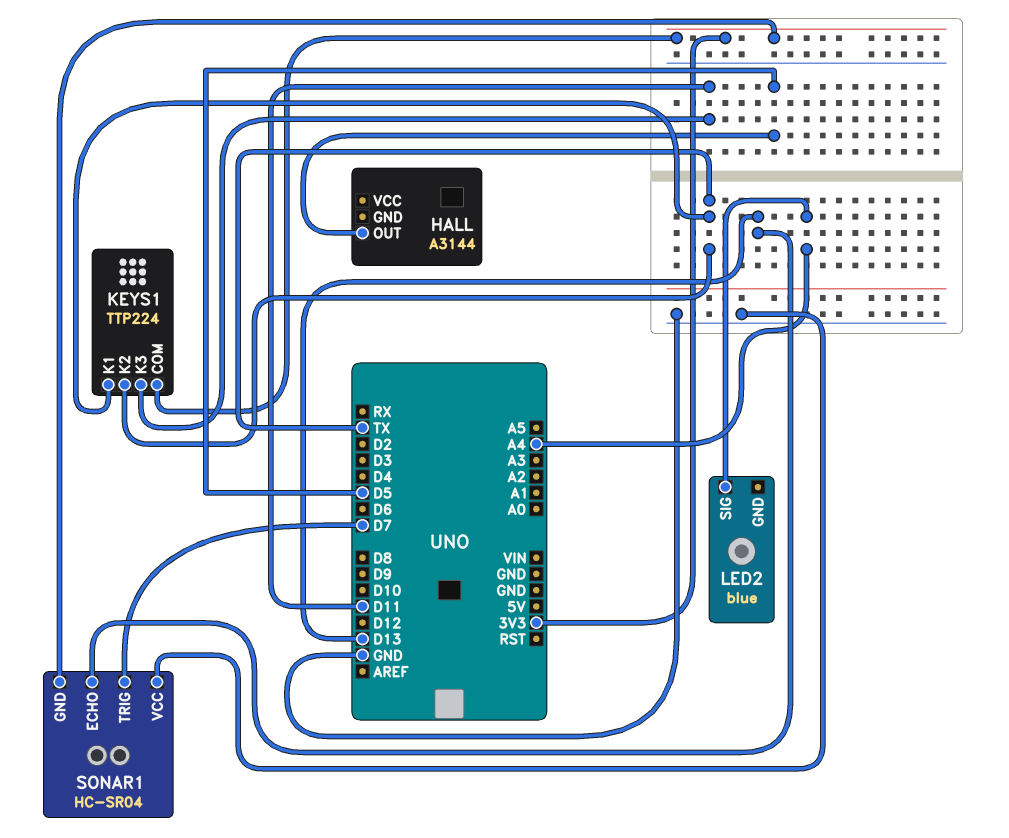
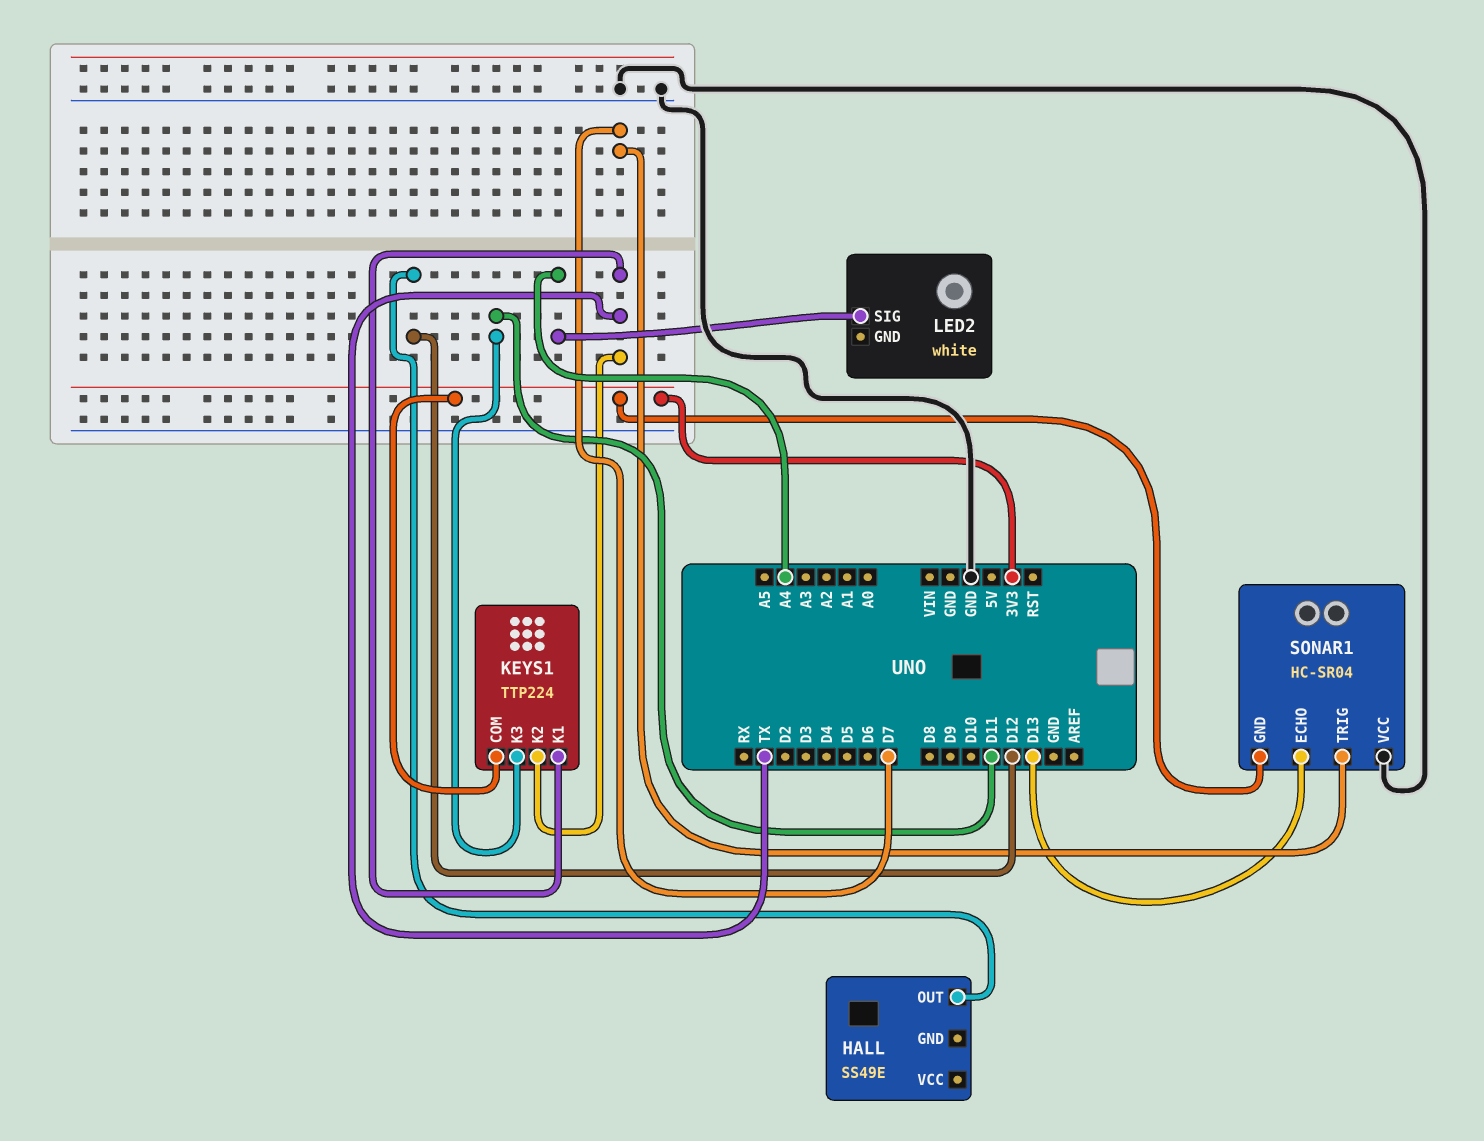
HALL: A3144 -> SS49E
HALL pin OUT: D5 -> D12
LED2: blue -> white

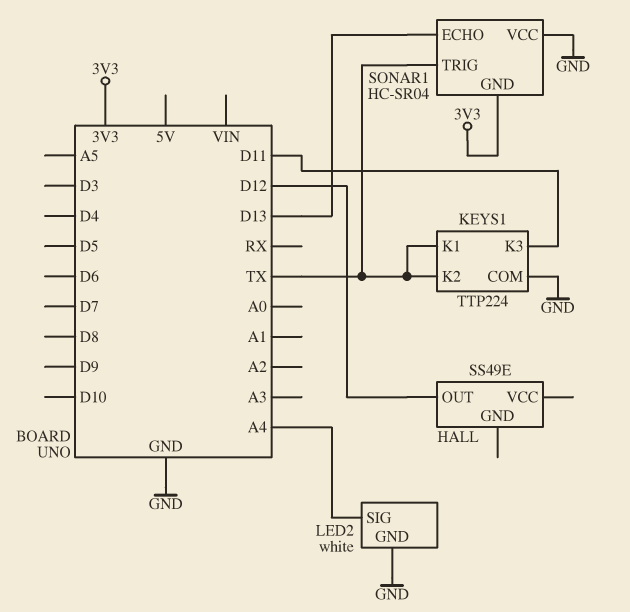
KEYS1 pin COM: 3V3 -> GND
LED2 pin GND: none -> GND
SONAR1 pin TRIG: D7 -> TX

